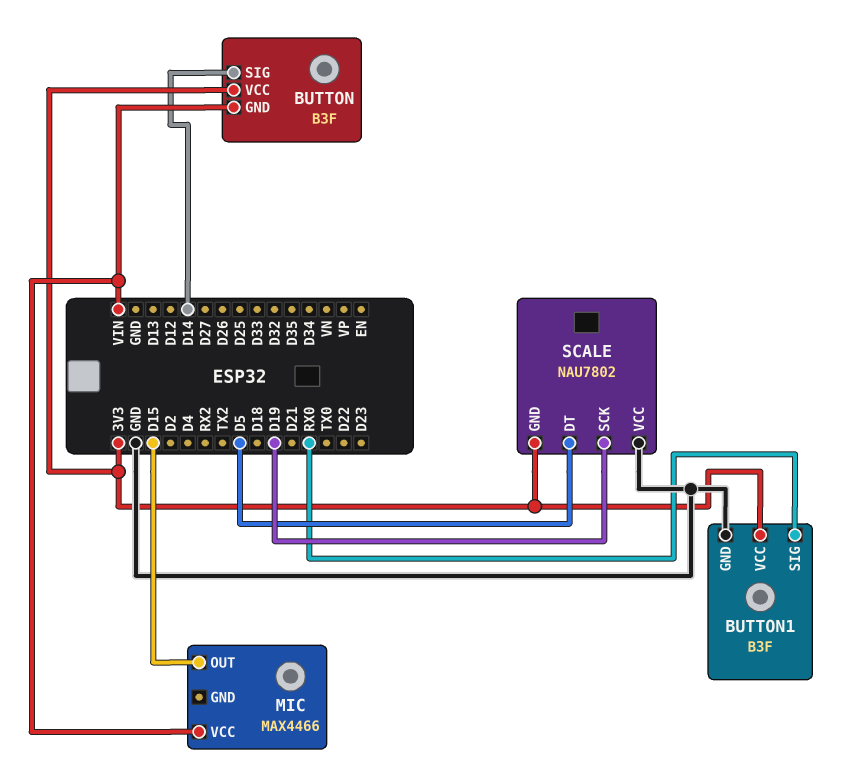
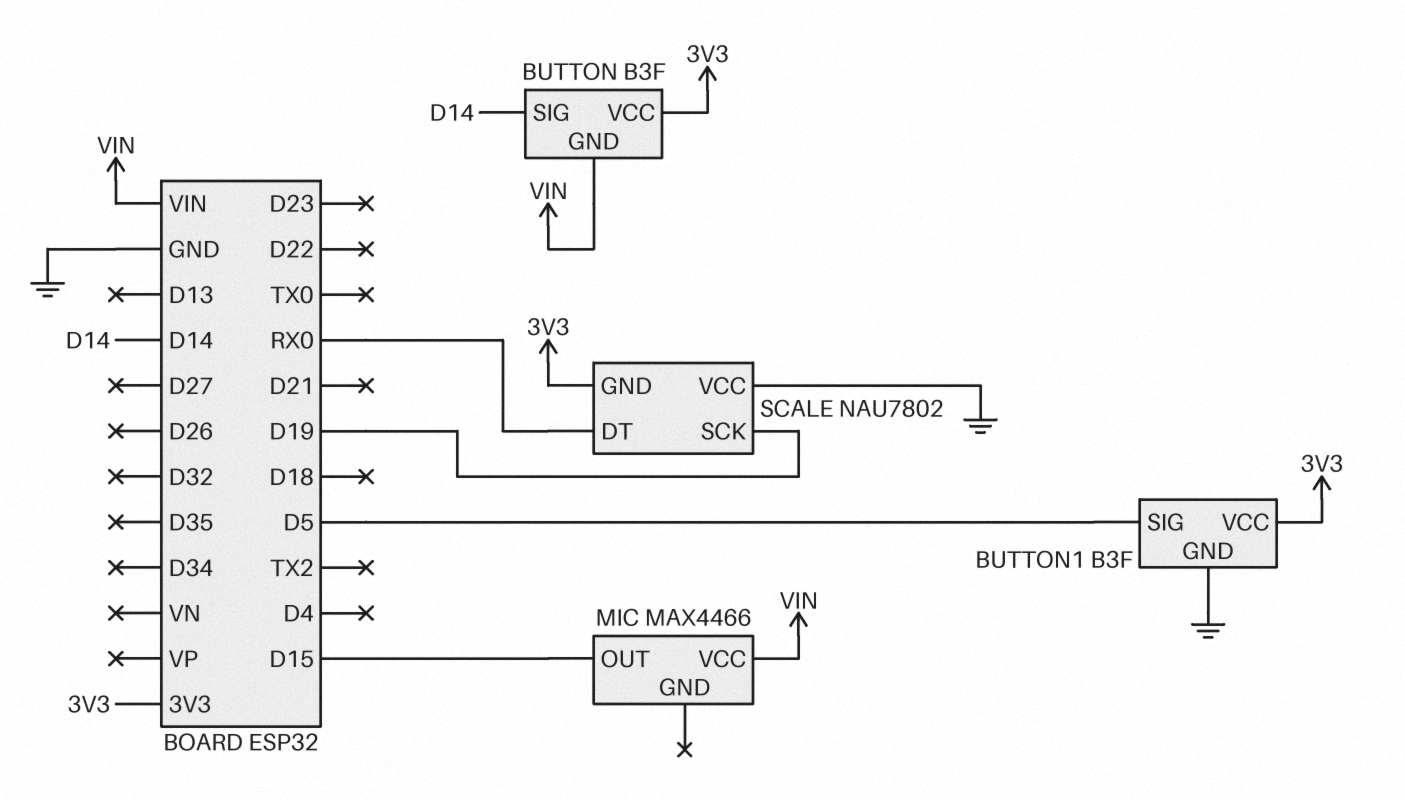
BUTTON1 pin SIG: RX0 -> D5
SCALE pin DT: D5 -> RX0

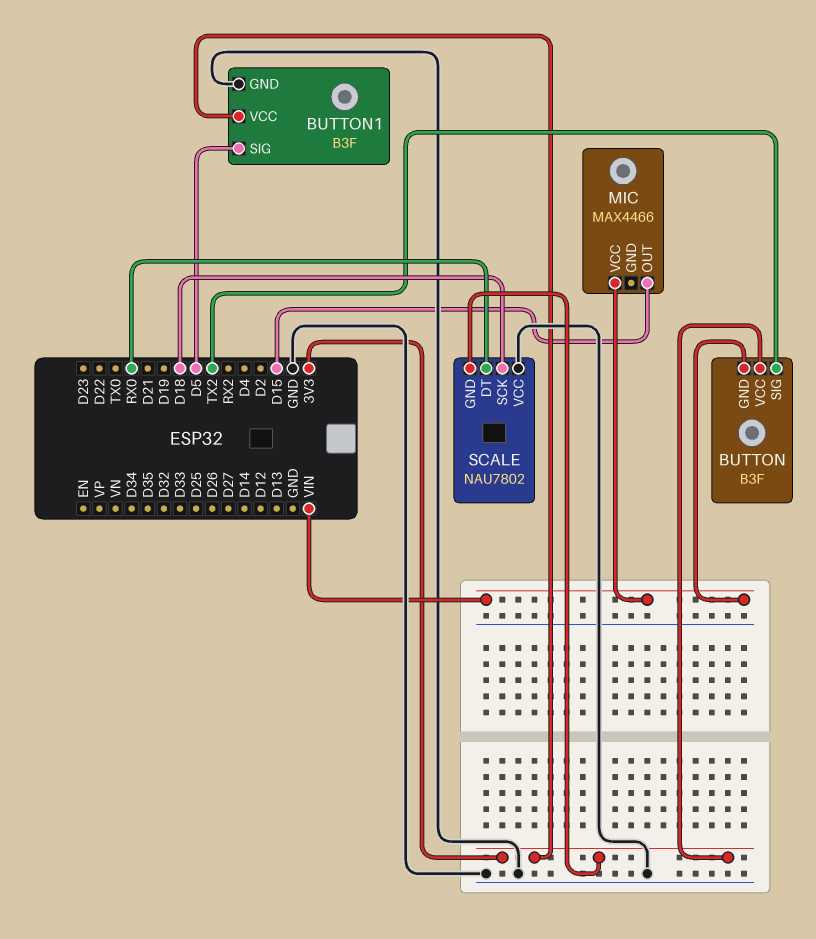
BUTTON pin SIG: D14 -> TX2
SCALE pin SCK: D19 -> D18

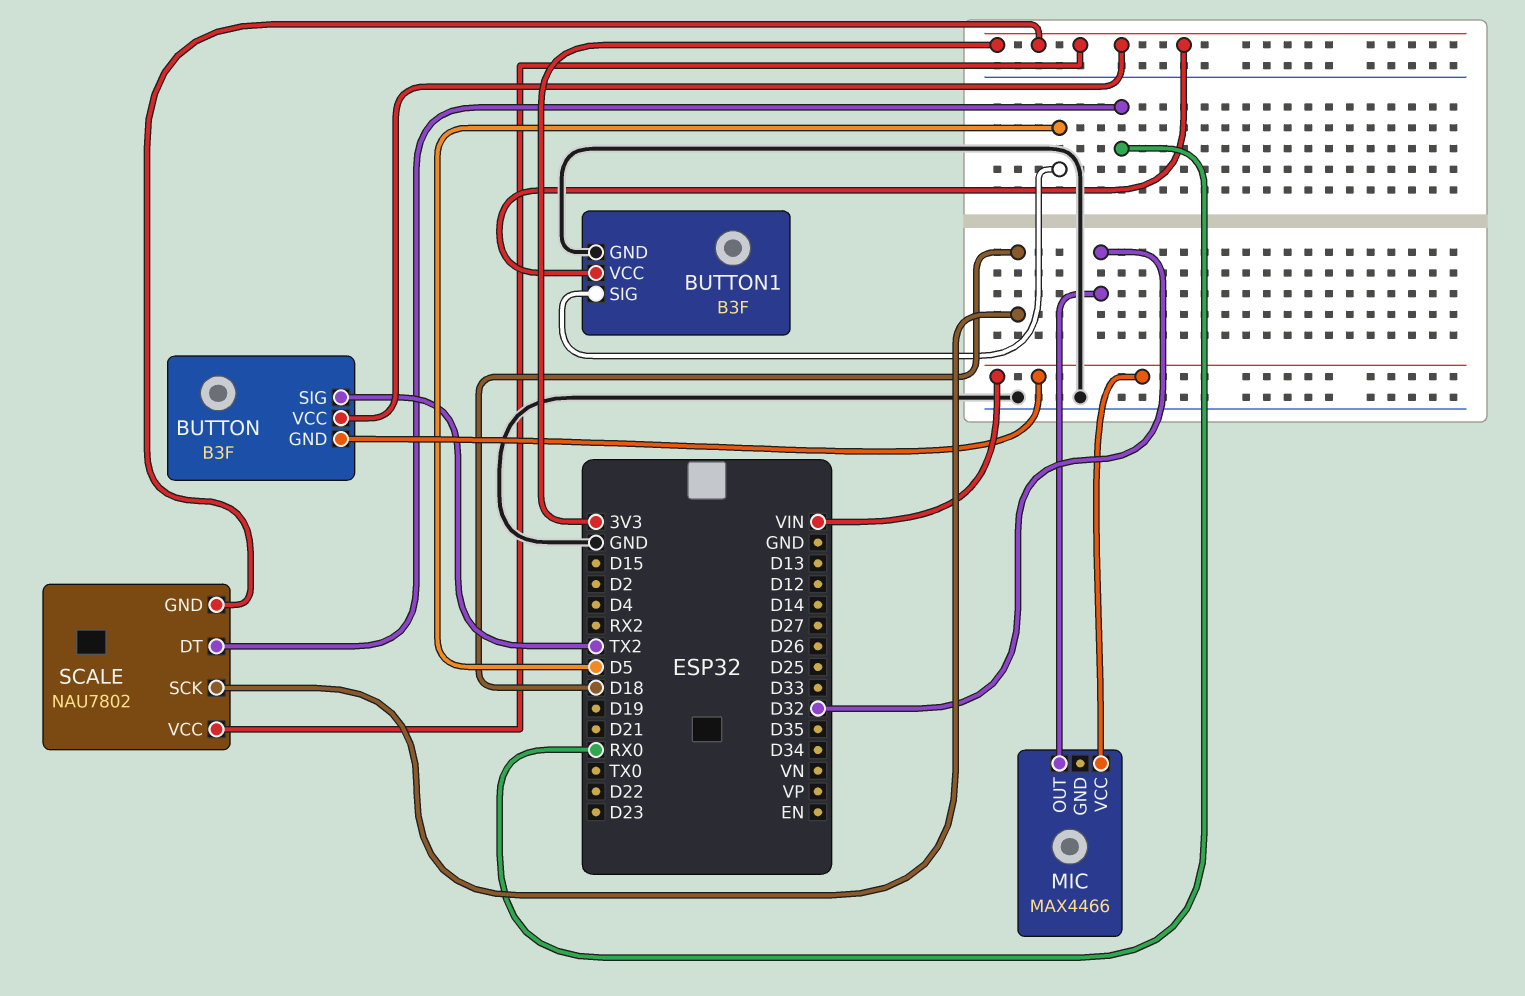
MIC pin OUT: D15 -> D32
SCALE pin VCC: GND -> 3V3

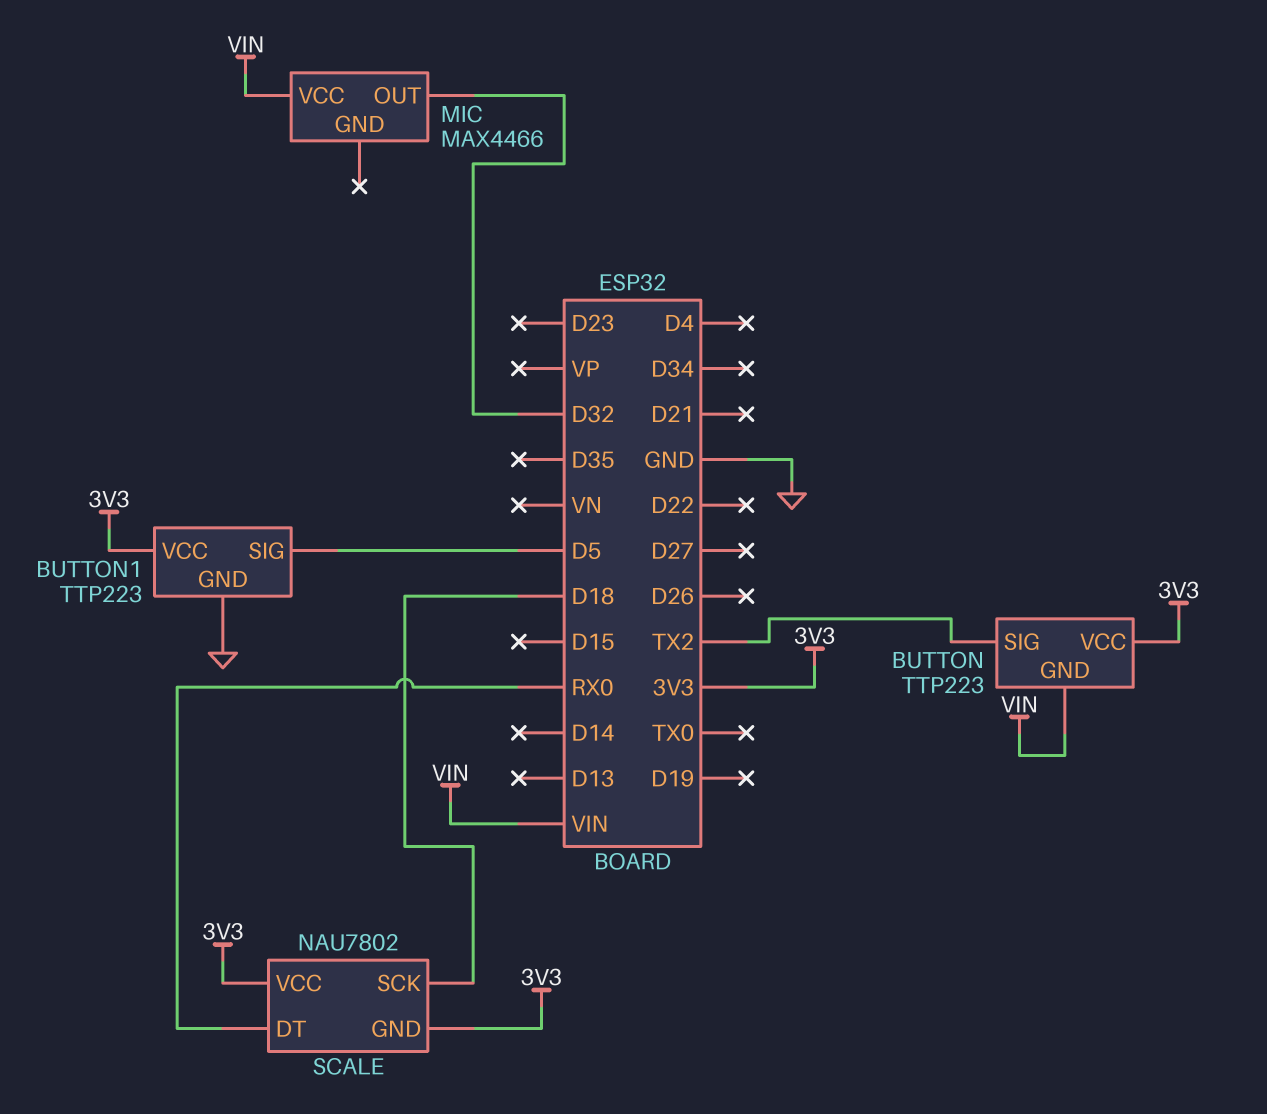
BUTTON: B3F -> TTP223
BUTTON1: B3F -> TTP223

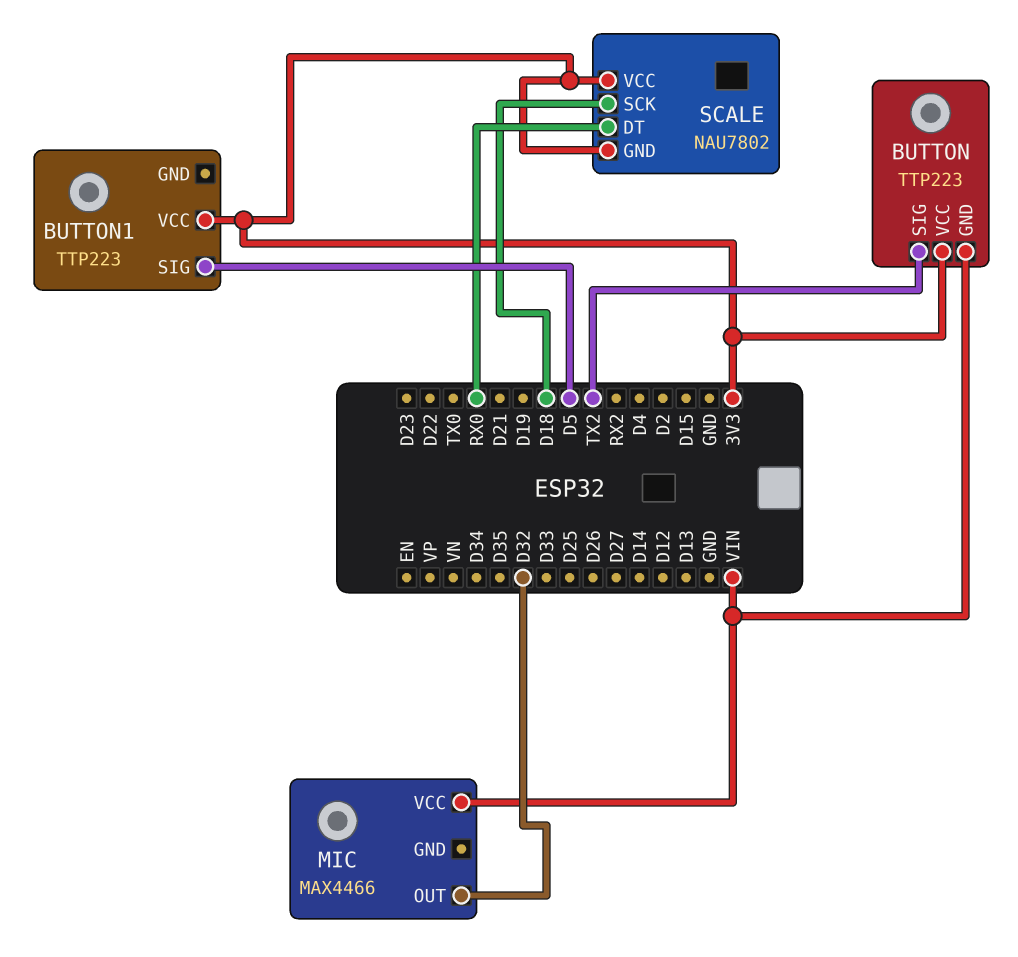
BUTTON1 pin GND: GND -> none

